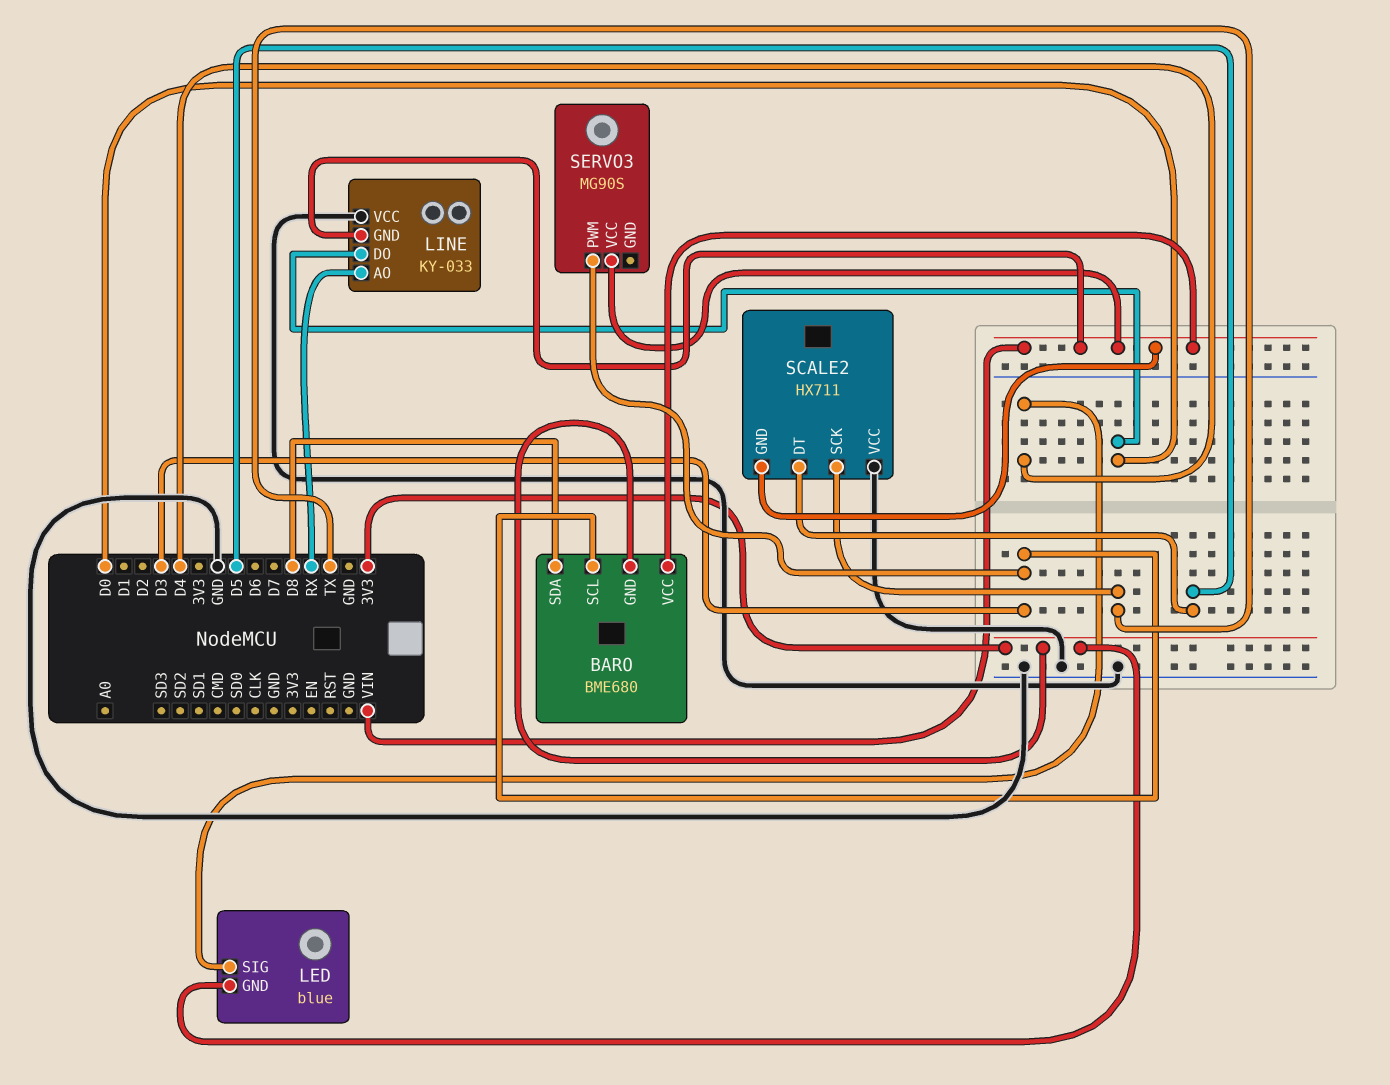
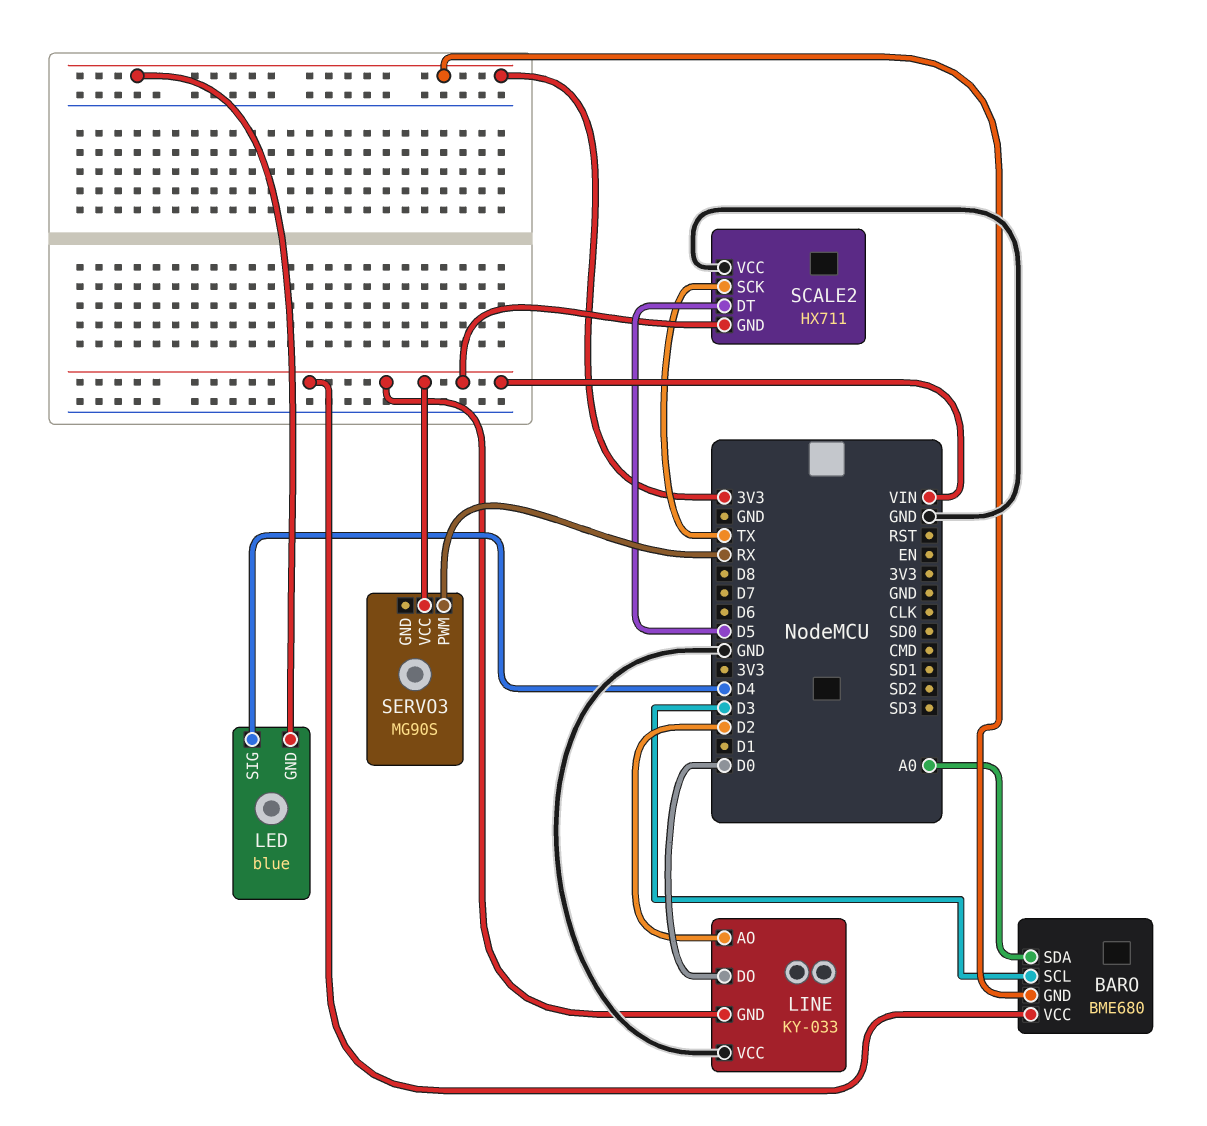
BARO pin SDA: D8 -> A0
LINE pin AO: RX -> D2
SERVO3 pin PWM: D3 -> RX

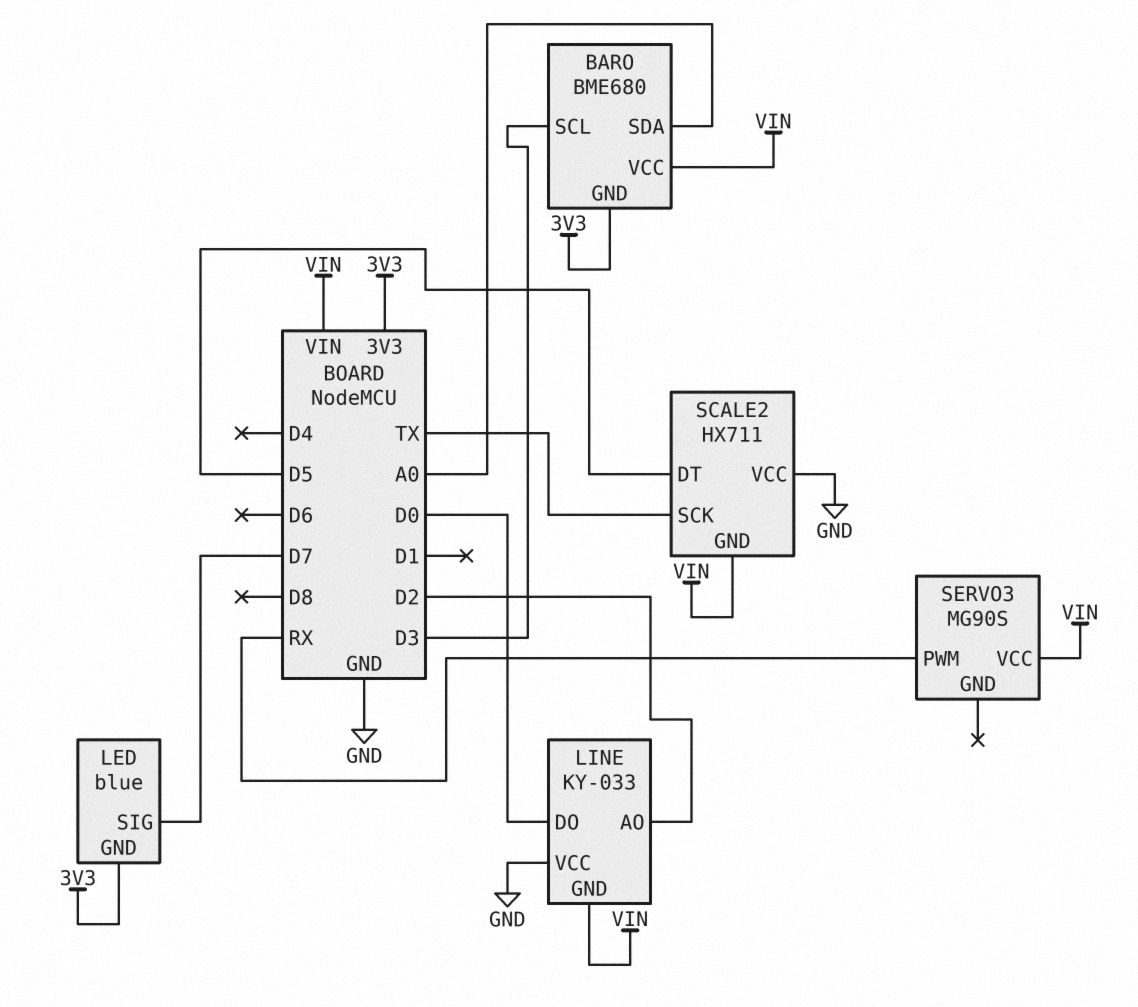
LED pin SIG: D4 -> D7

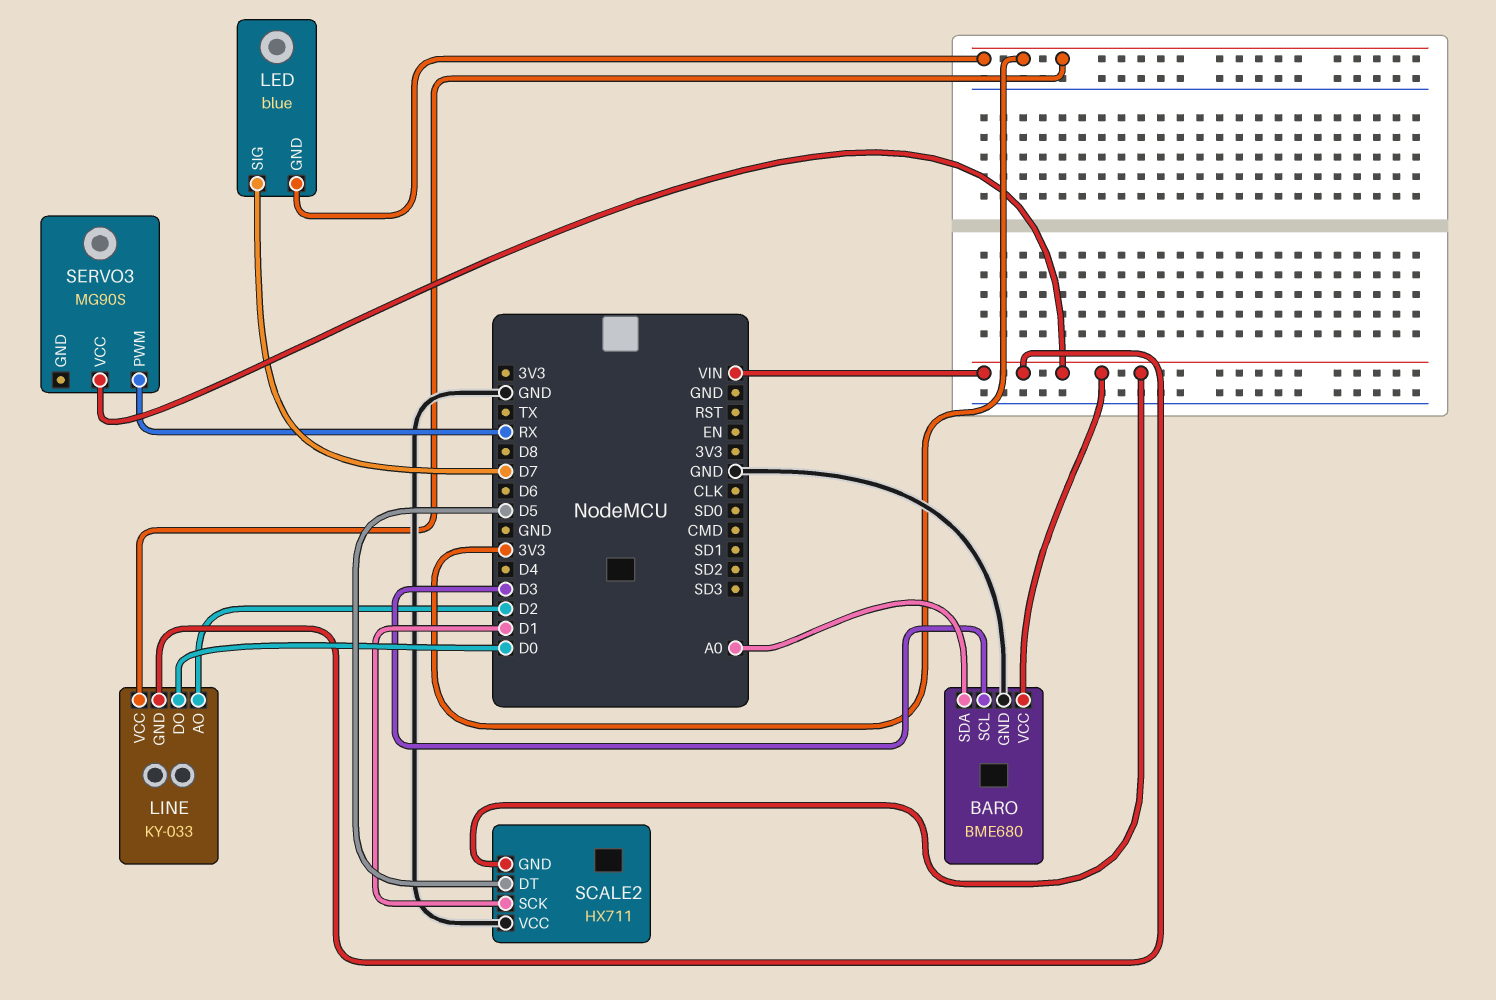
BARO pin GND: 3V3 -> GND
LINE pin VCC: GND -> 3V3
SCALE2 pin SCK: TX -> D1

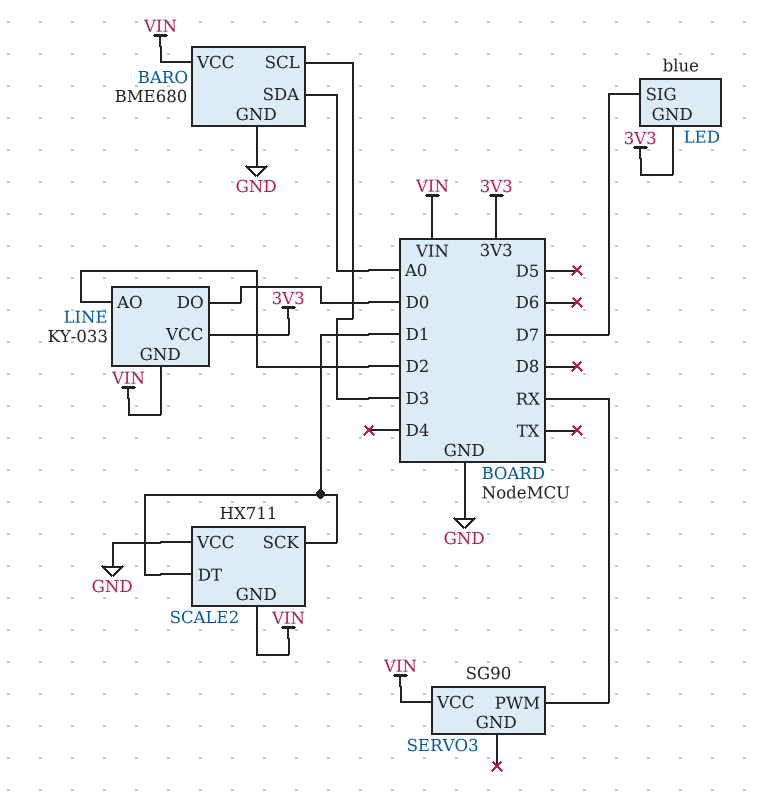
SCALE2 pin DT: D5 -> D1
SERVO3: MG90S -> SG90

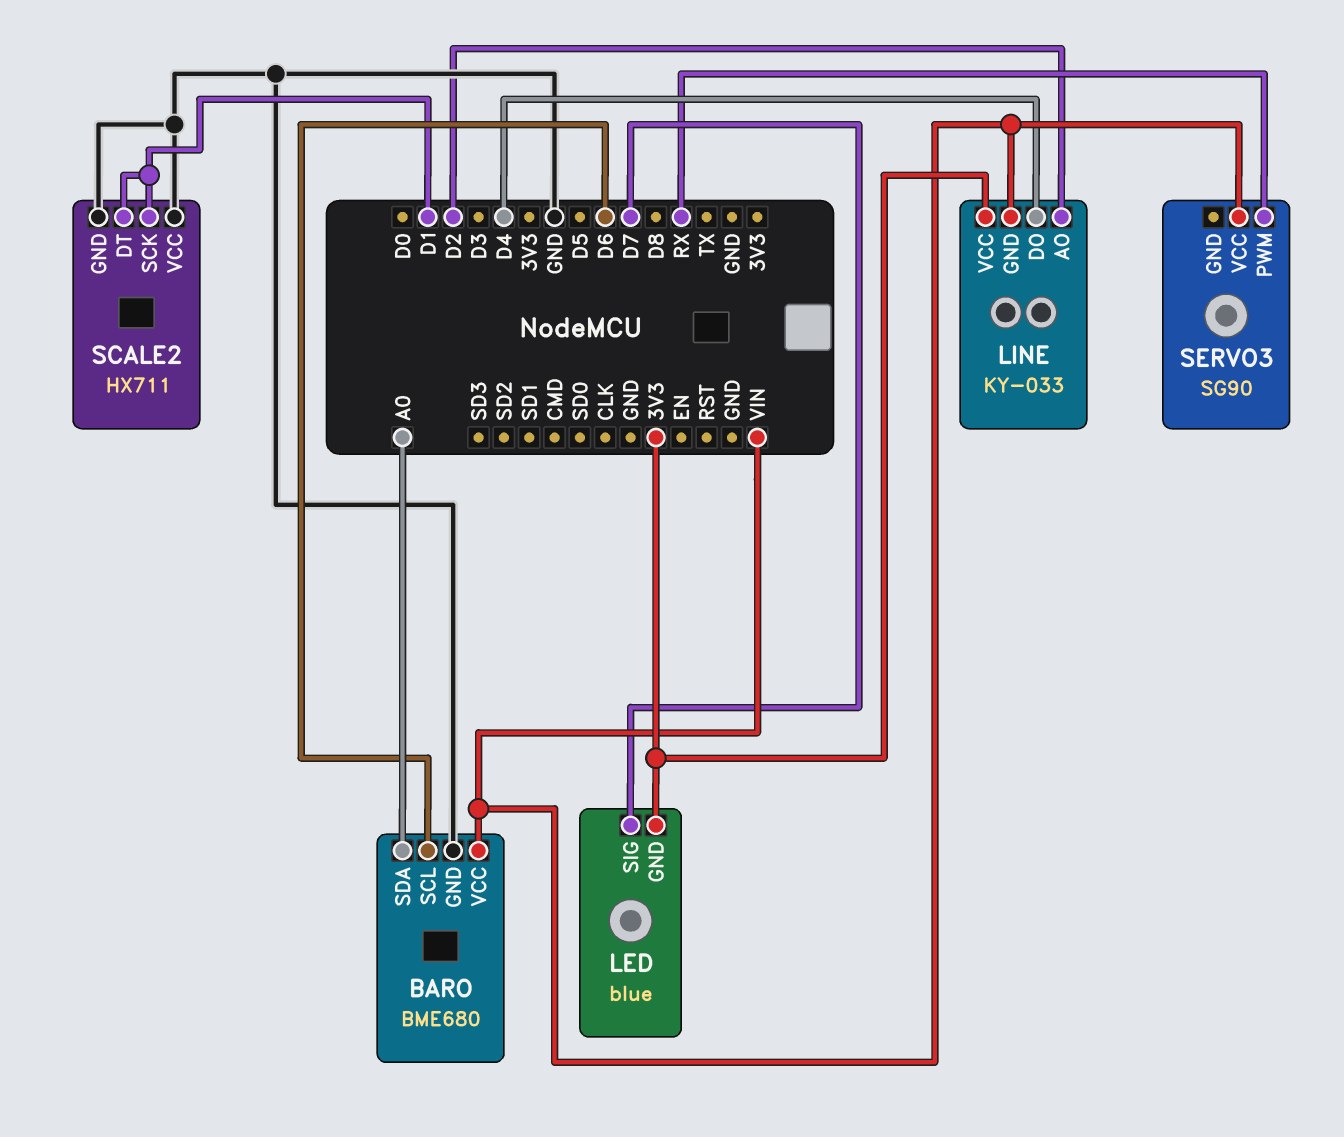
BARO pin SCL: D3 -> D6
LINE pin DO: D0 -> D4
SCALE2 pin GND: VIN -> GND

